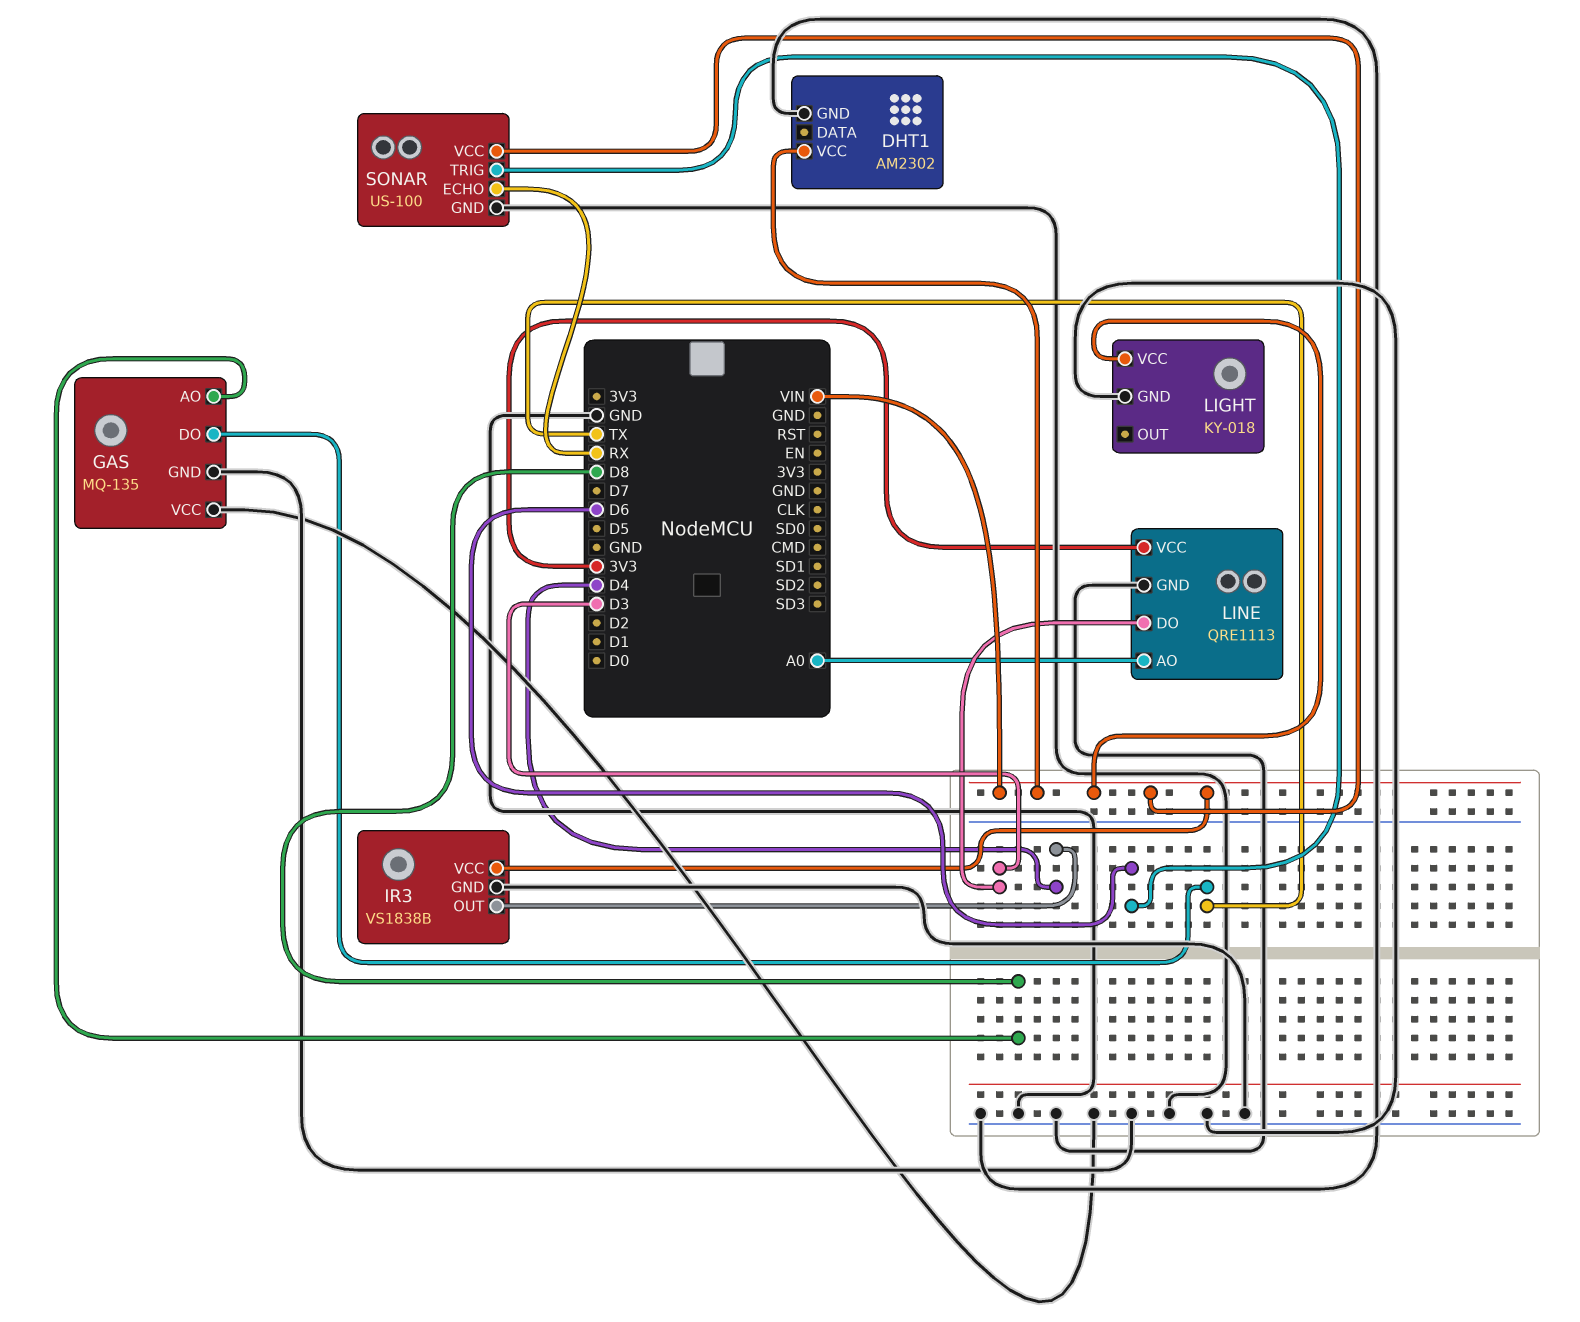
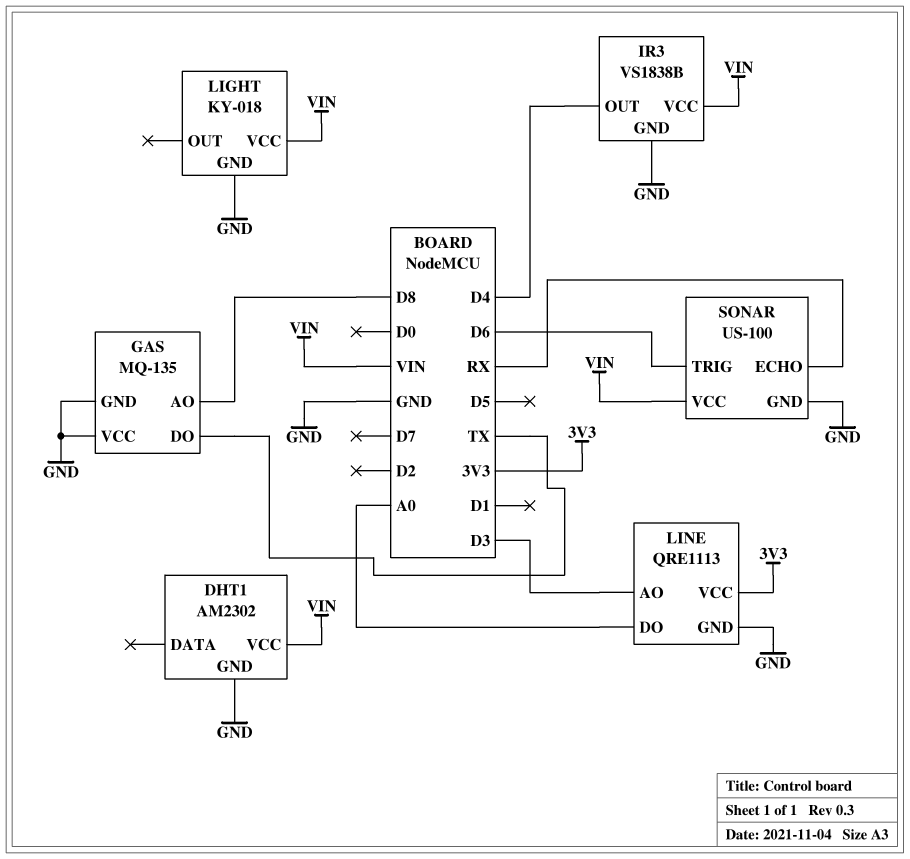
LINE pin AO: A0 -> D3
LINE pin DO: D3 -> A0

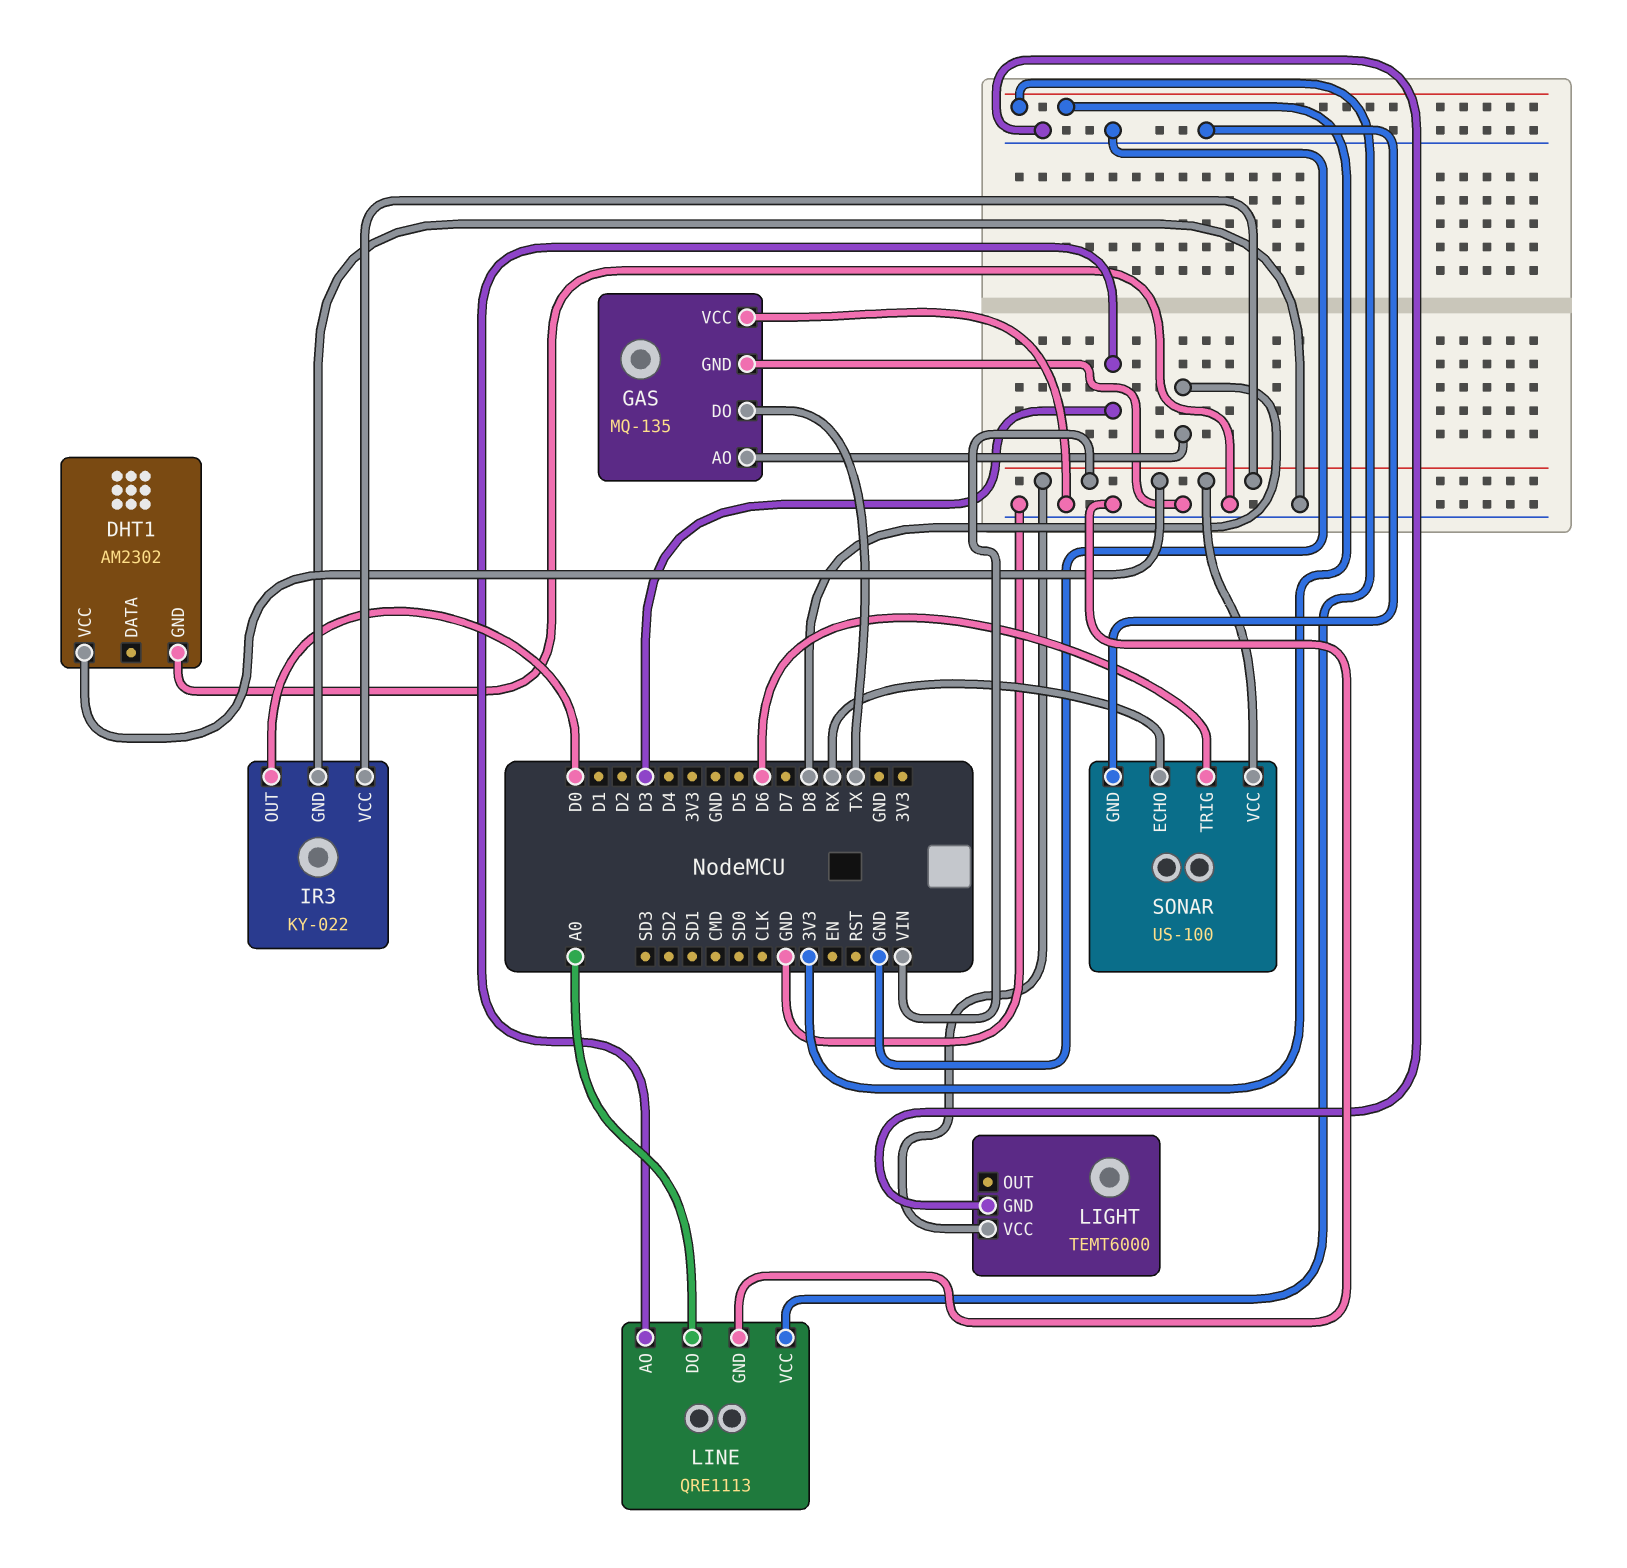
IR3: VS1838B -> KY-022
IR3 pin OUT: D4 -> D0
LIGHT: KY-018 -> TEMT6000

